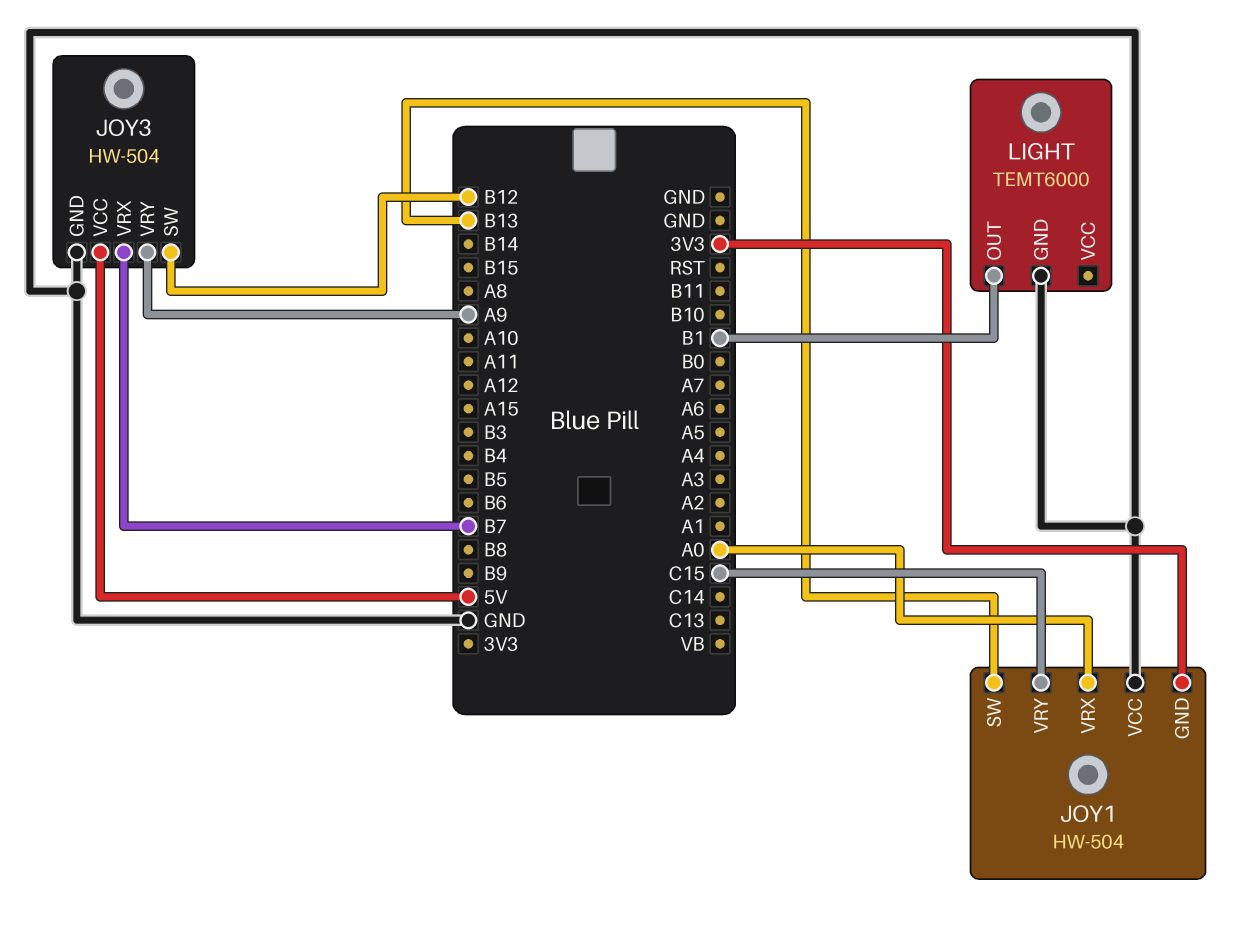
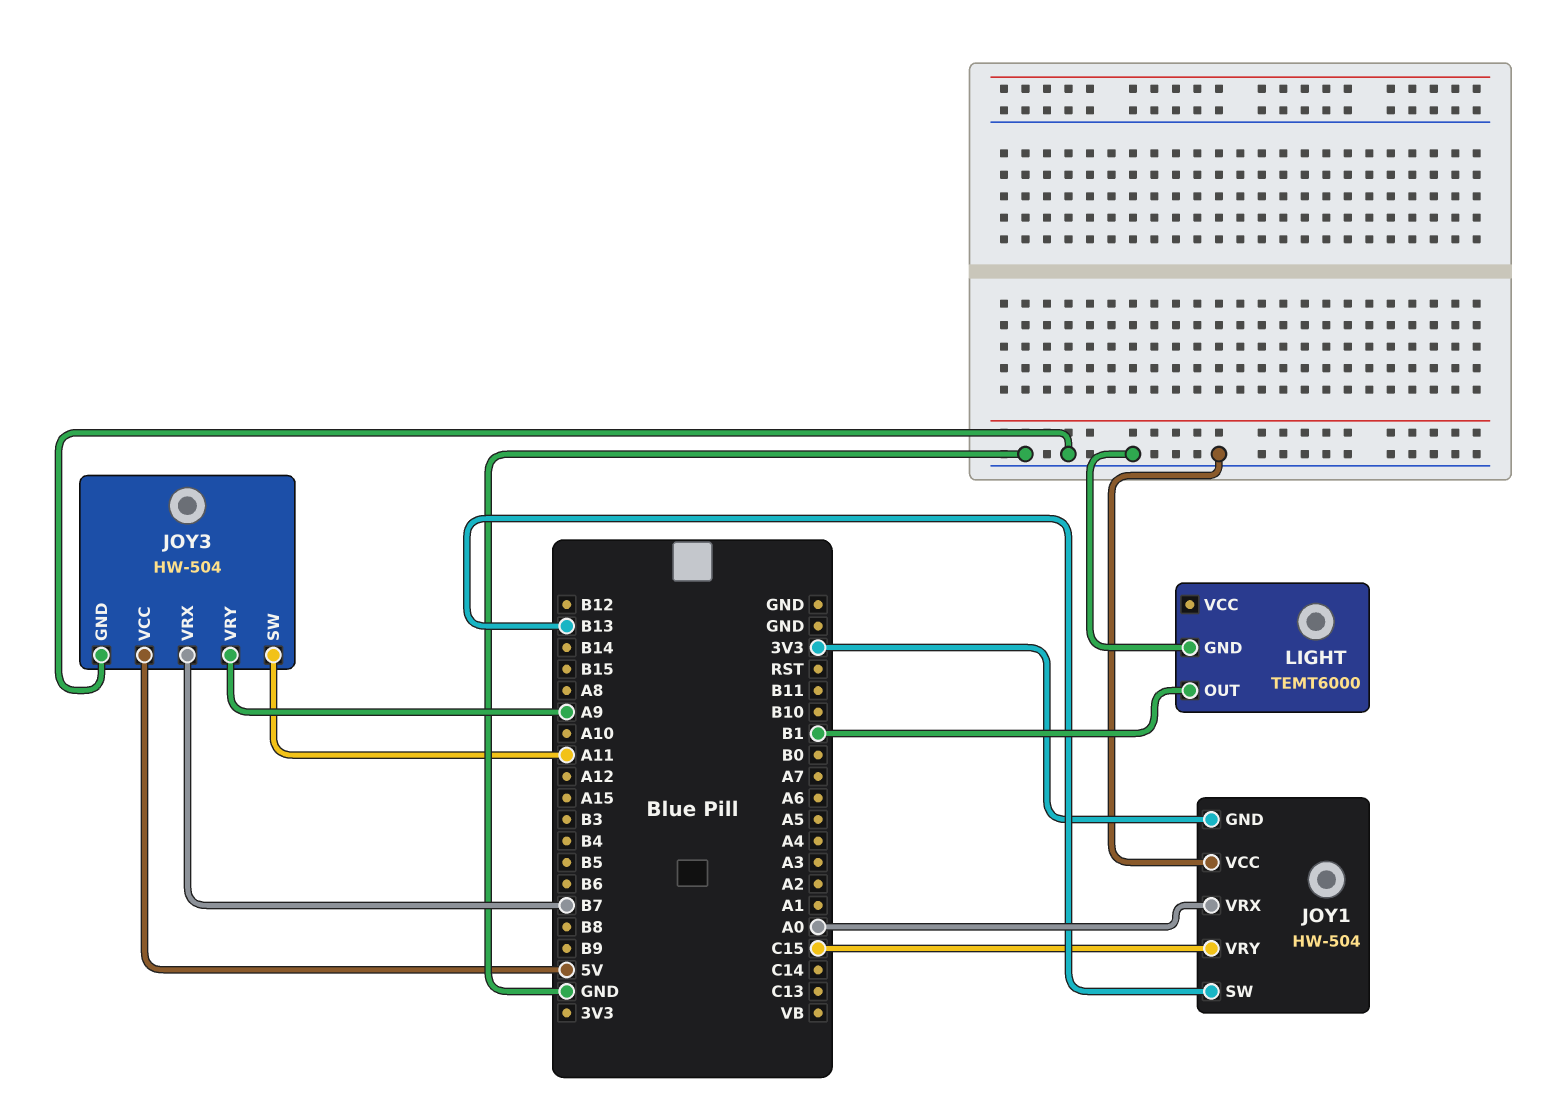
JOY3 pin SW: B12 -> A11

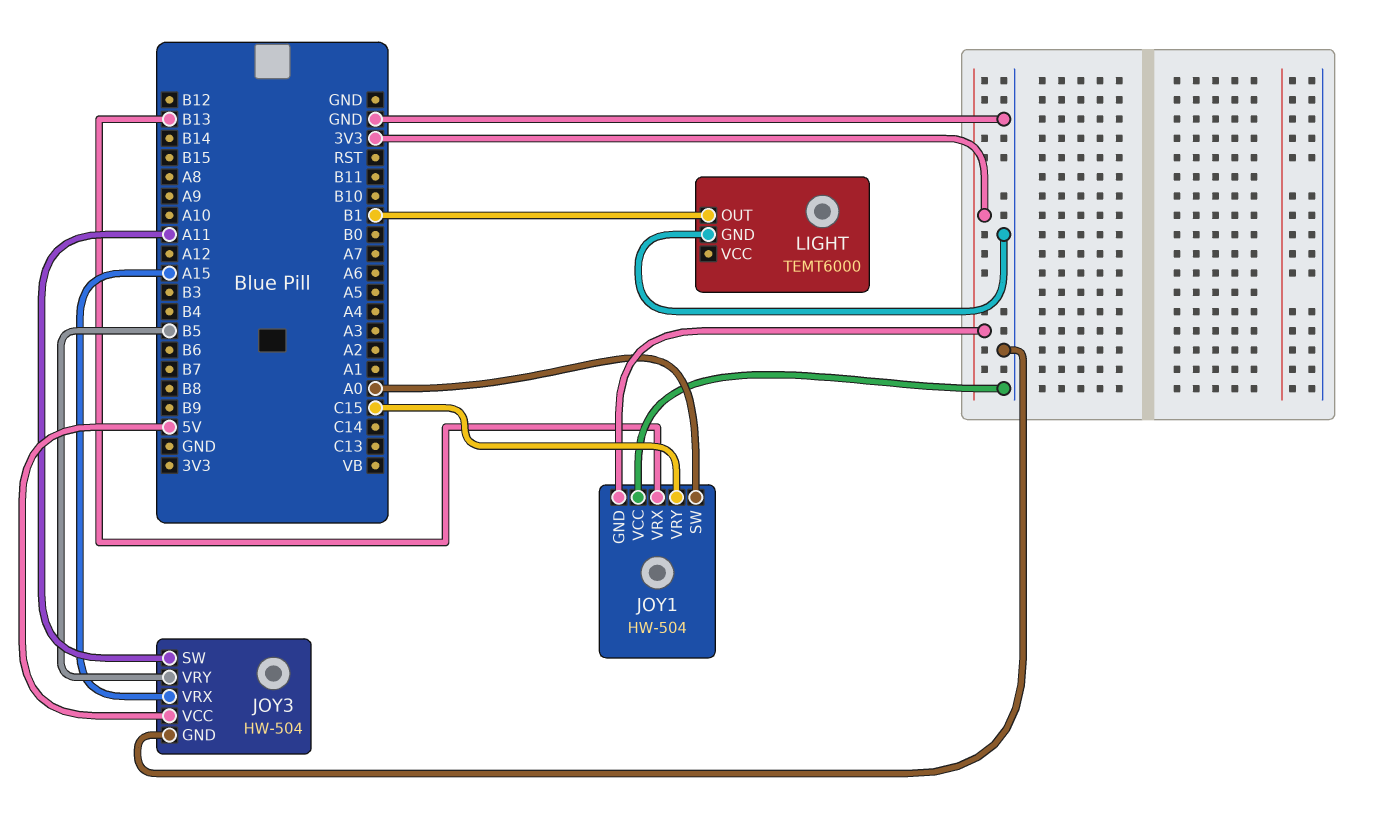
JOY1 pin SW: B13 -> A0
JOY1 pin VRX: A0 -> B13
JOY3 pin VRX: B7 -> A15
JOY3 pin VRY: A9 -> B5

